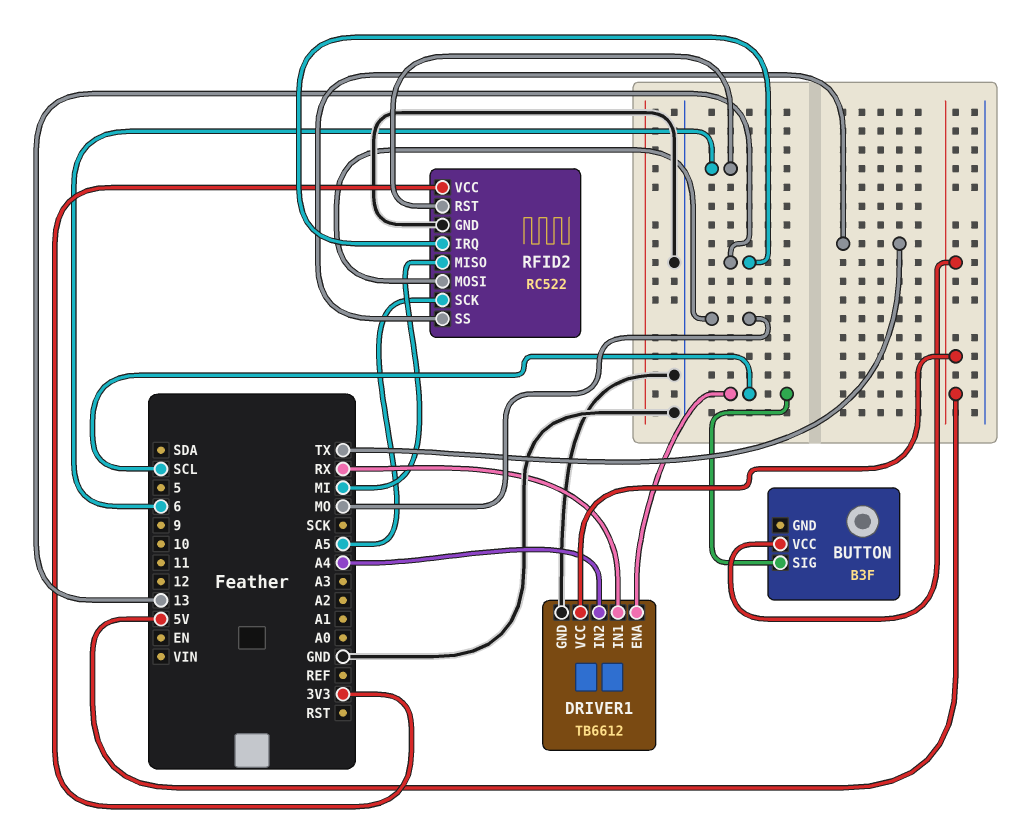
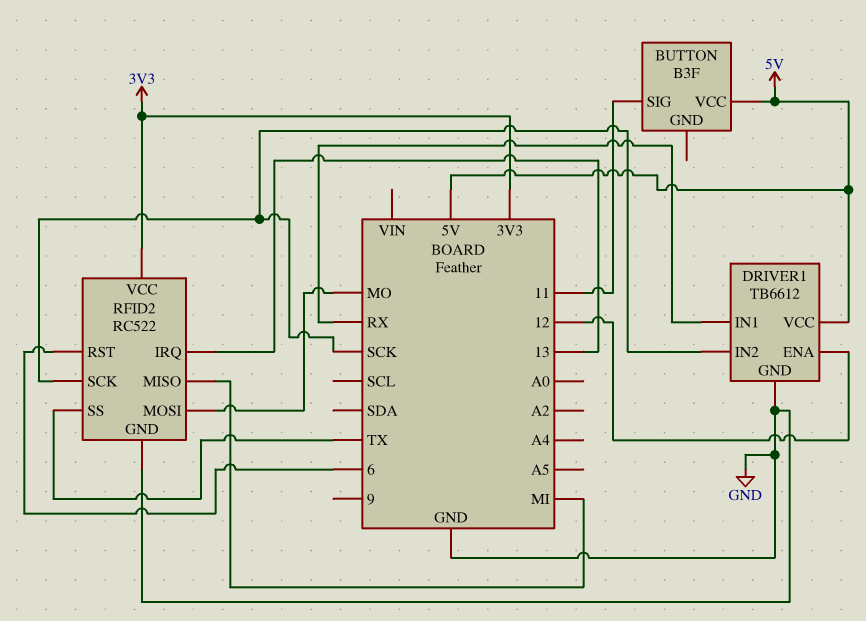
BUTTON pin SIG: SCL -> 11
DRIVER1 pin ENA: SCL -> 12
DRIVER1 pin IN2: A4 -> SCK
RFID2 pin SCK: A5 -> SCK

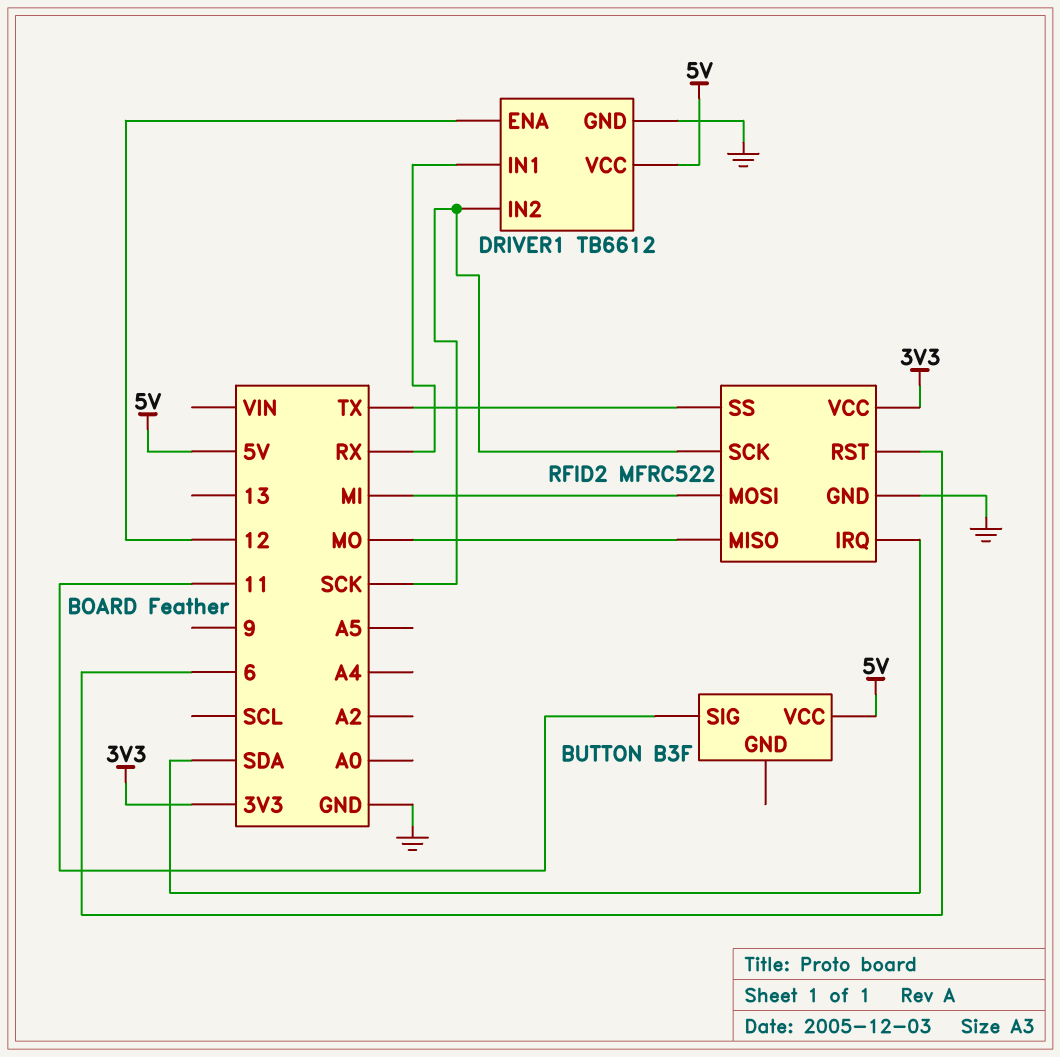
RFID2: RC522 -> MFRC522
RFID2 pin IRQ: 13 -> SDA
RFID2 pin MISO: MI -> MO
RFID2 pin MOSI: MO -> MI

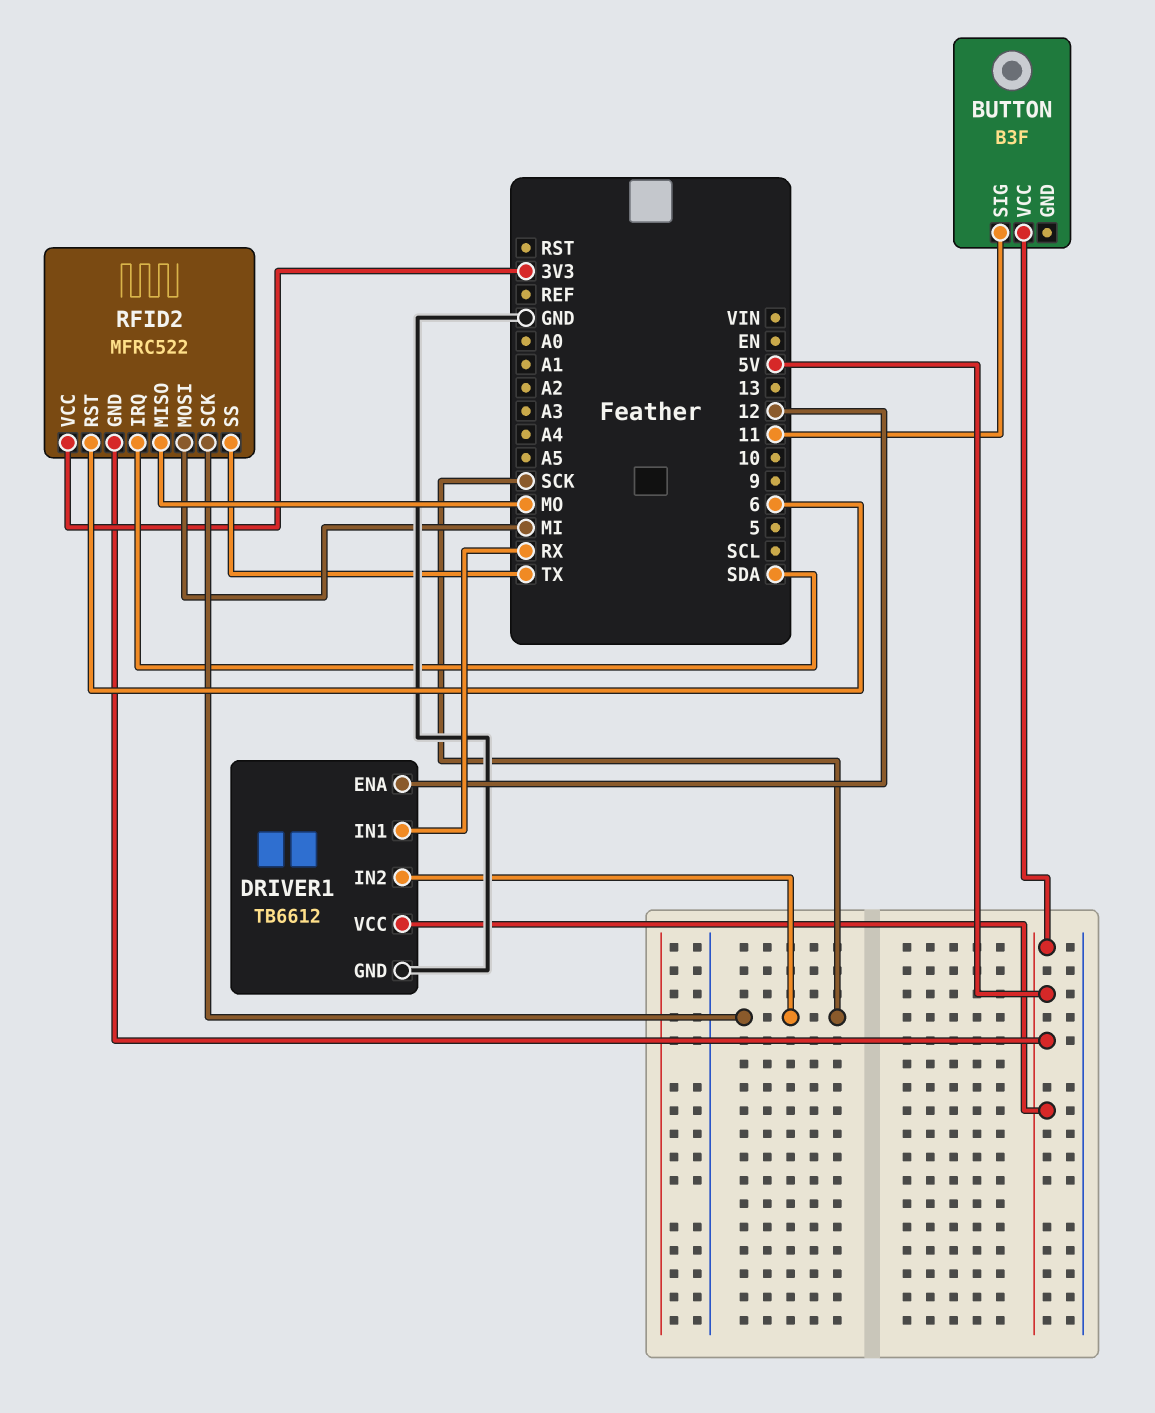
RFID2 pin GND: GND -> 5V

